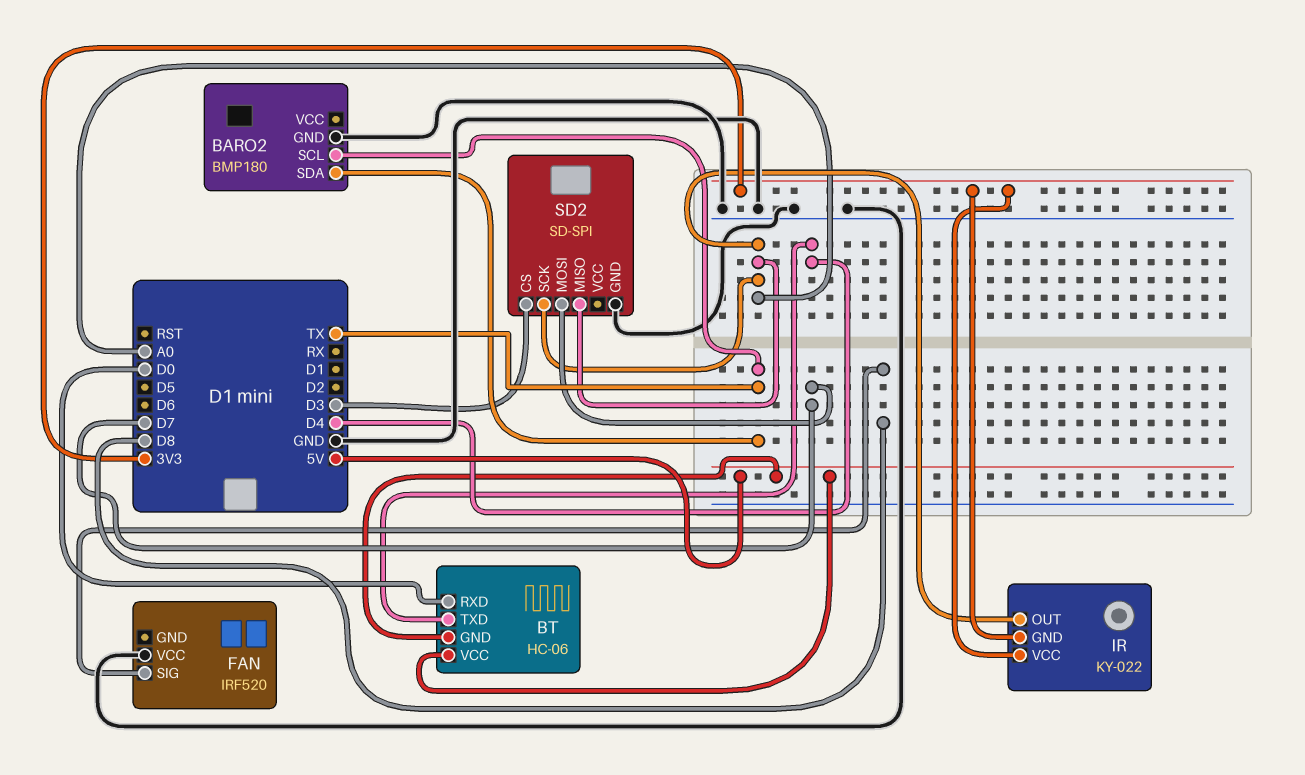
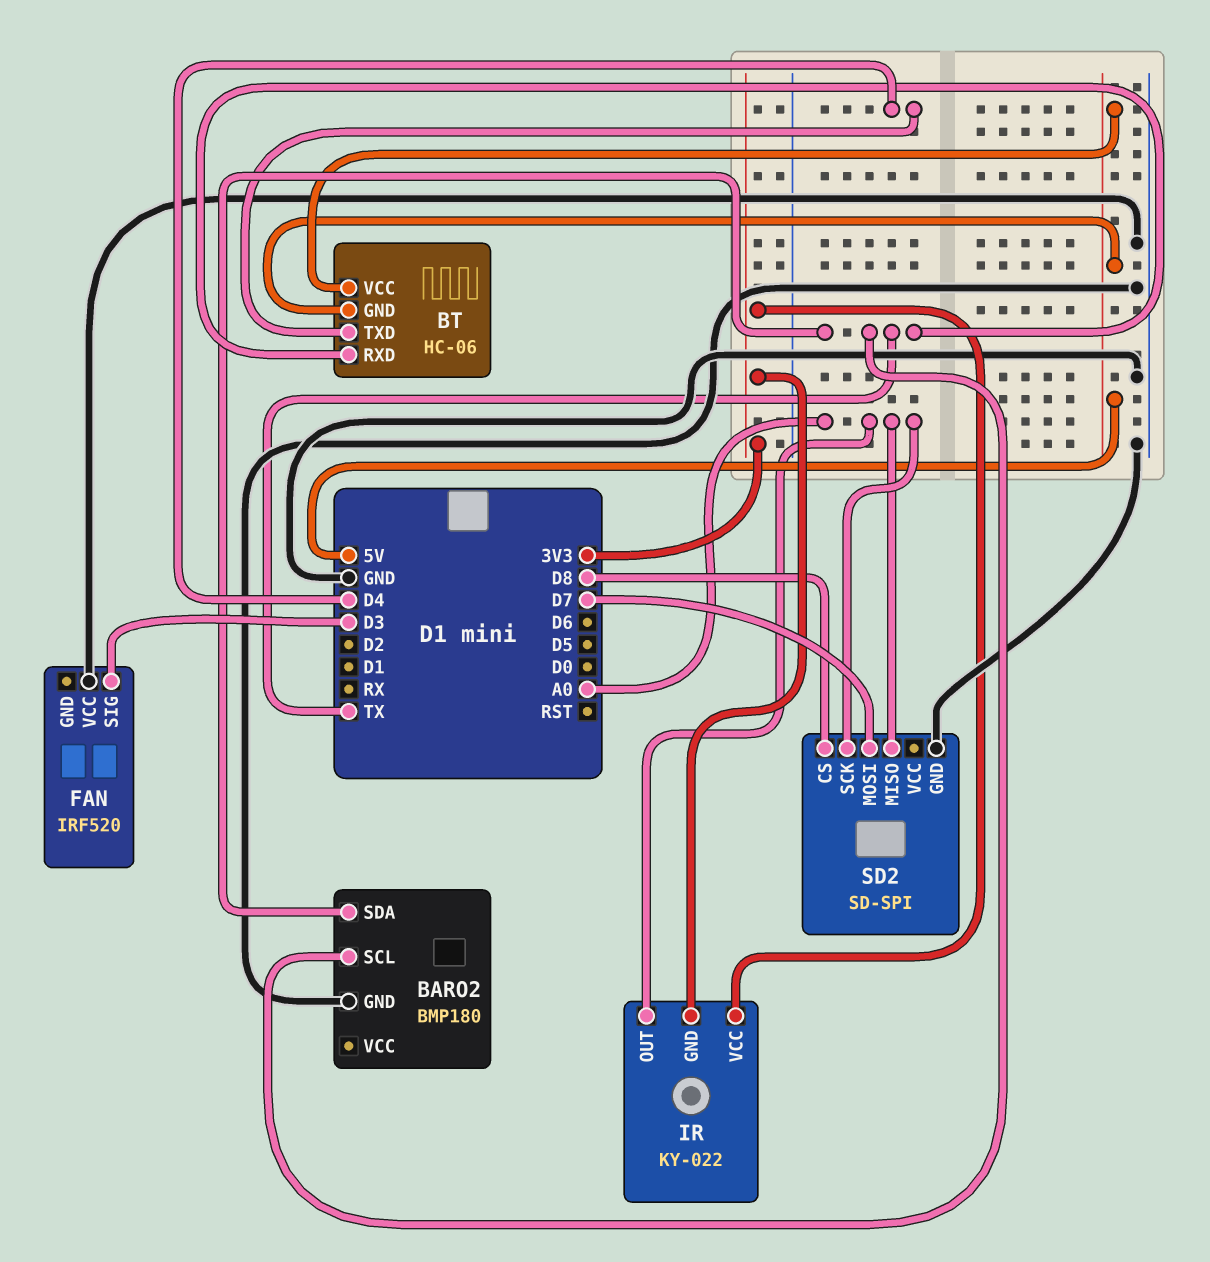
BT pin RXD: D0 -> TX
FAN pin SIG: D8 -> D3
SD2 pin CS: D3 -> D8

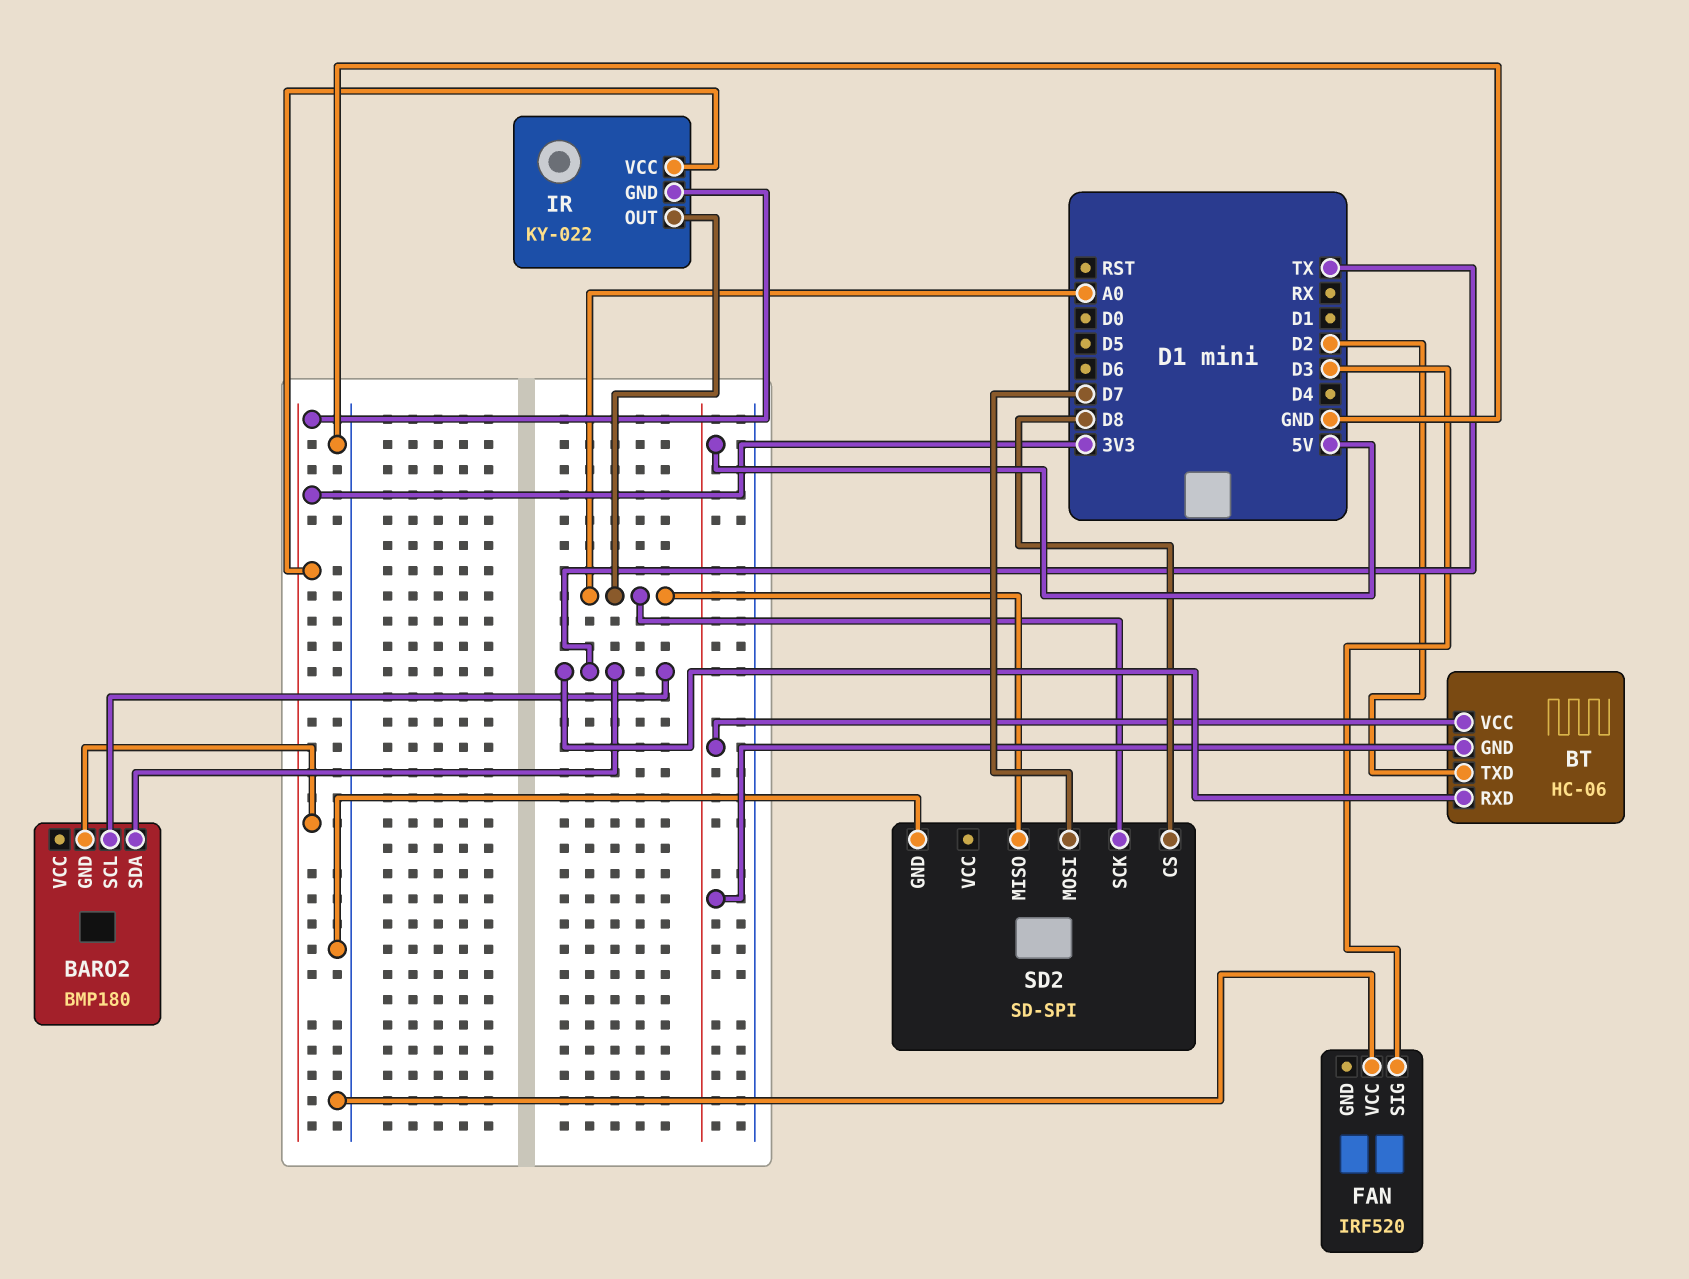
BARO2 pin GND: GND -> 3V3
BT pin TXD: D4 -> D2

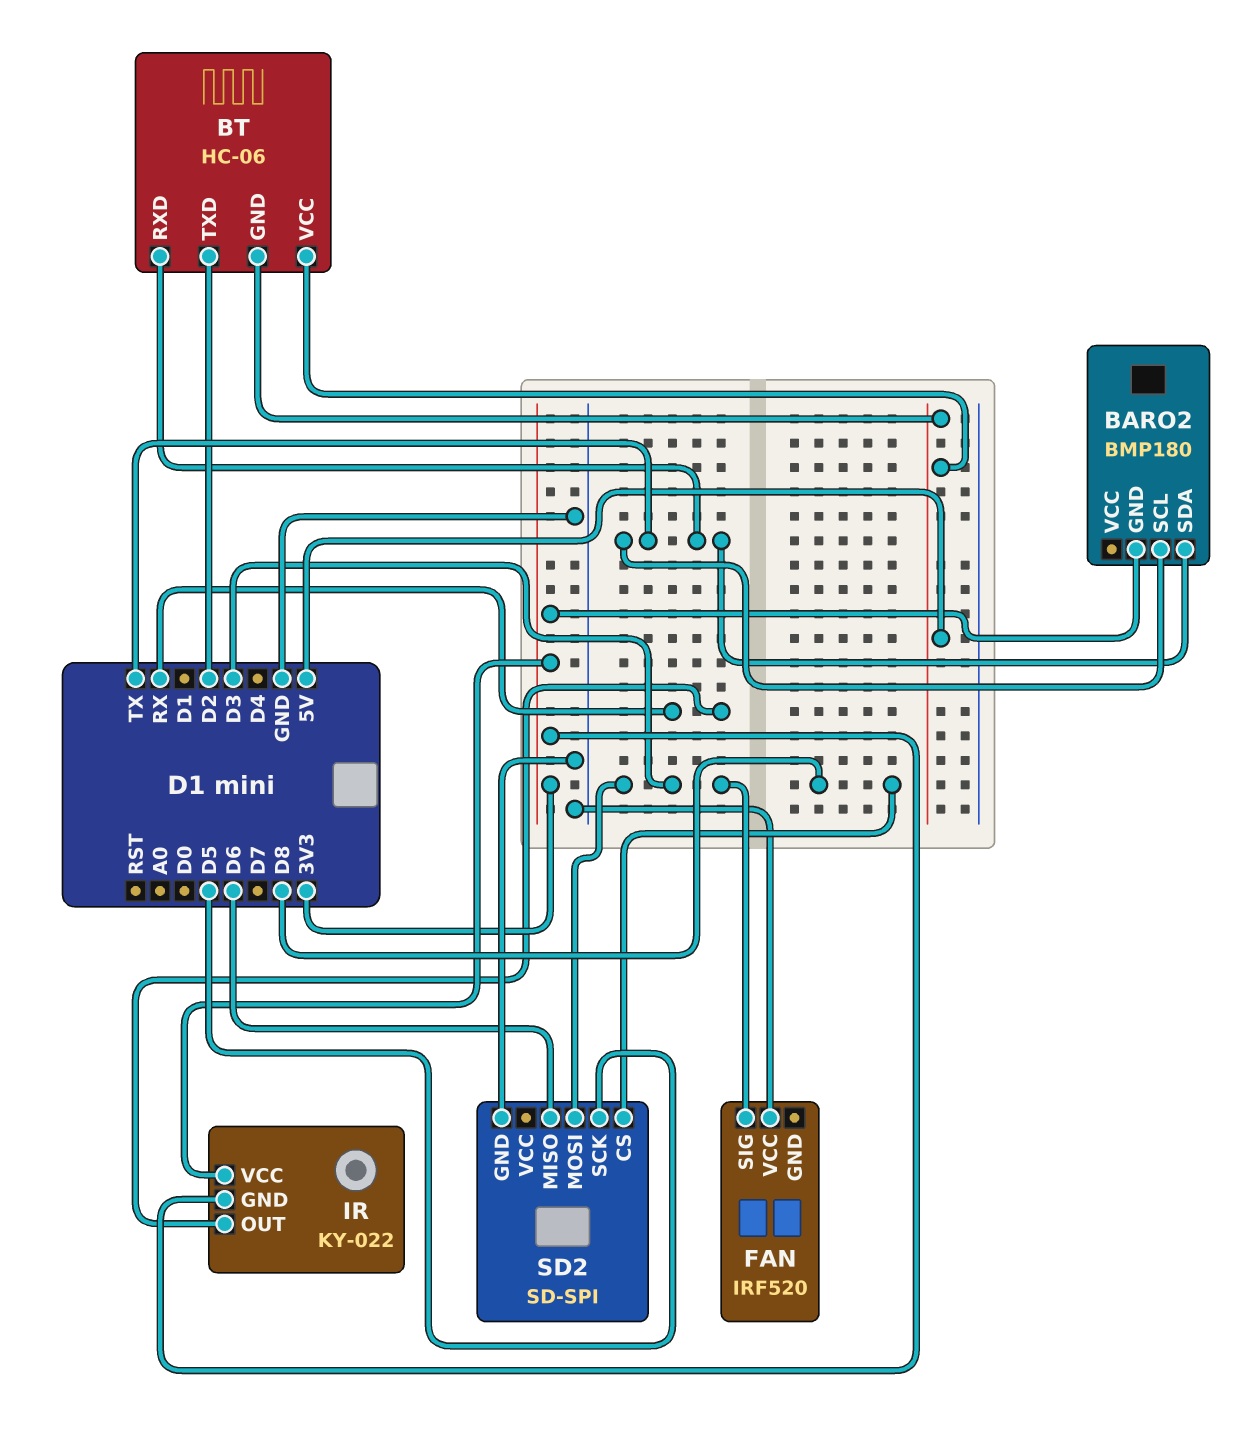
IR pin OUT: A0 -> RX
SD2 pin MISO: A0 -> D6
SD2 pin MOSI: D7 -> D3
SD2 pin SCK: A0 -> D5

